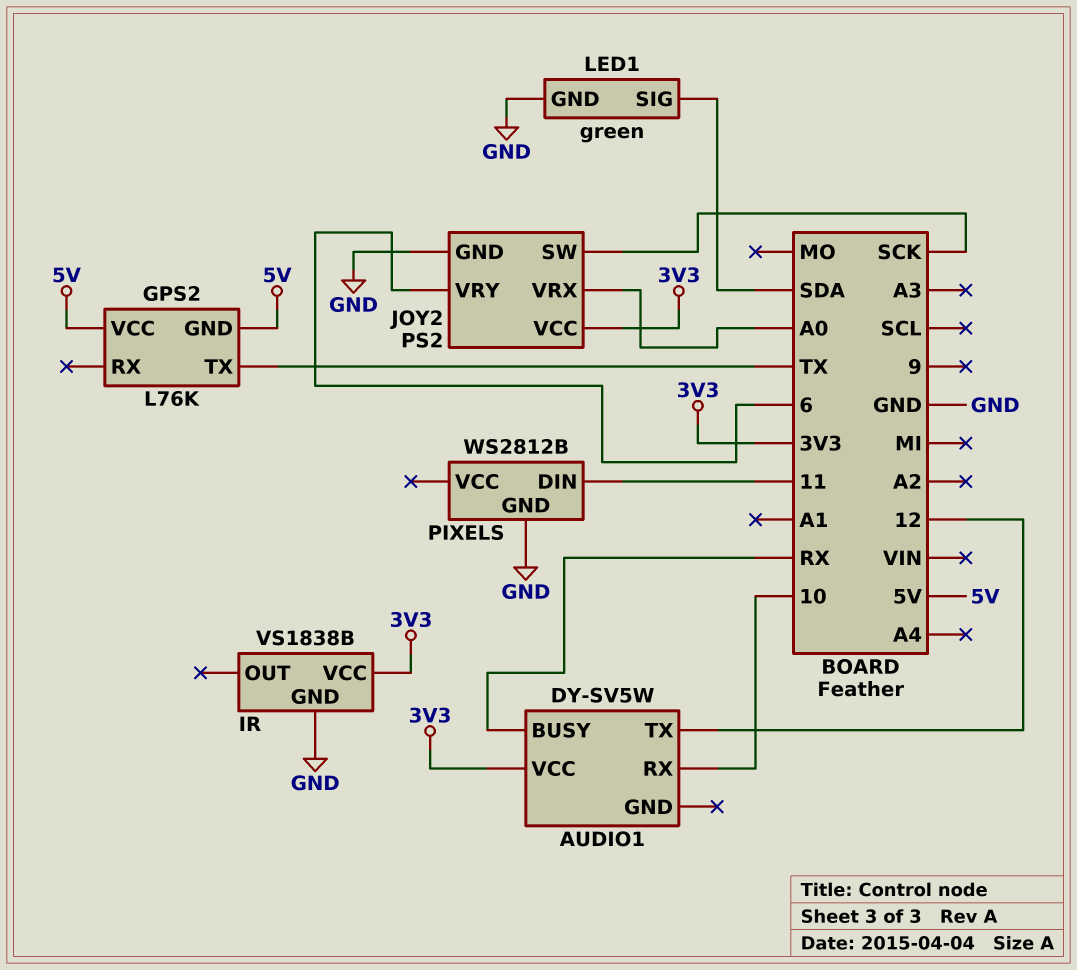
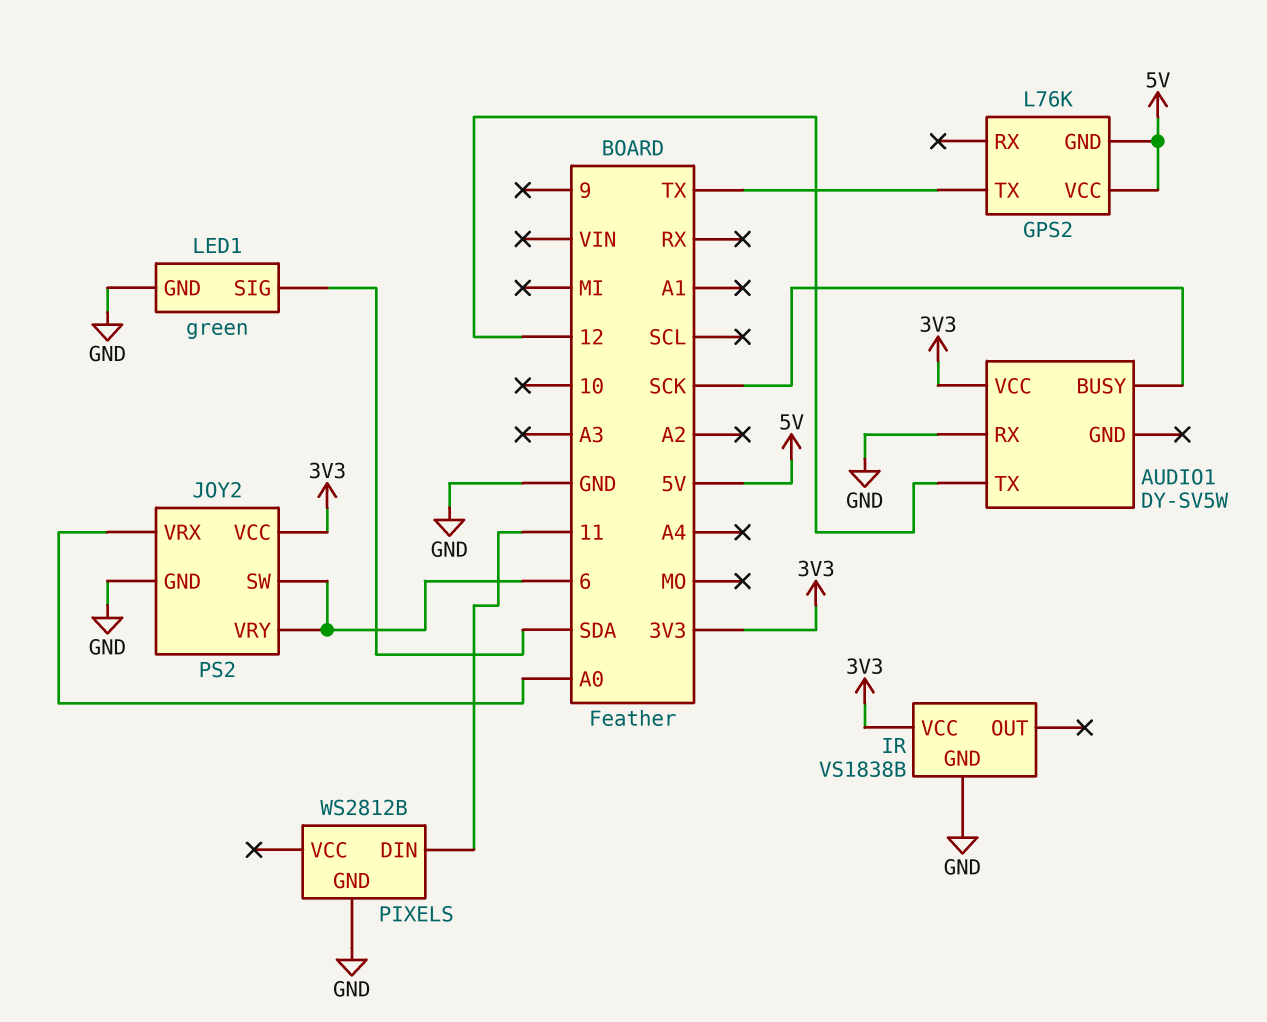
AUDIO1 pin BUSY: RX -> SCK
AUDIO1 pin RX: 10 -> GND
JOY2 pin SW: SCK -> 6

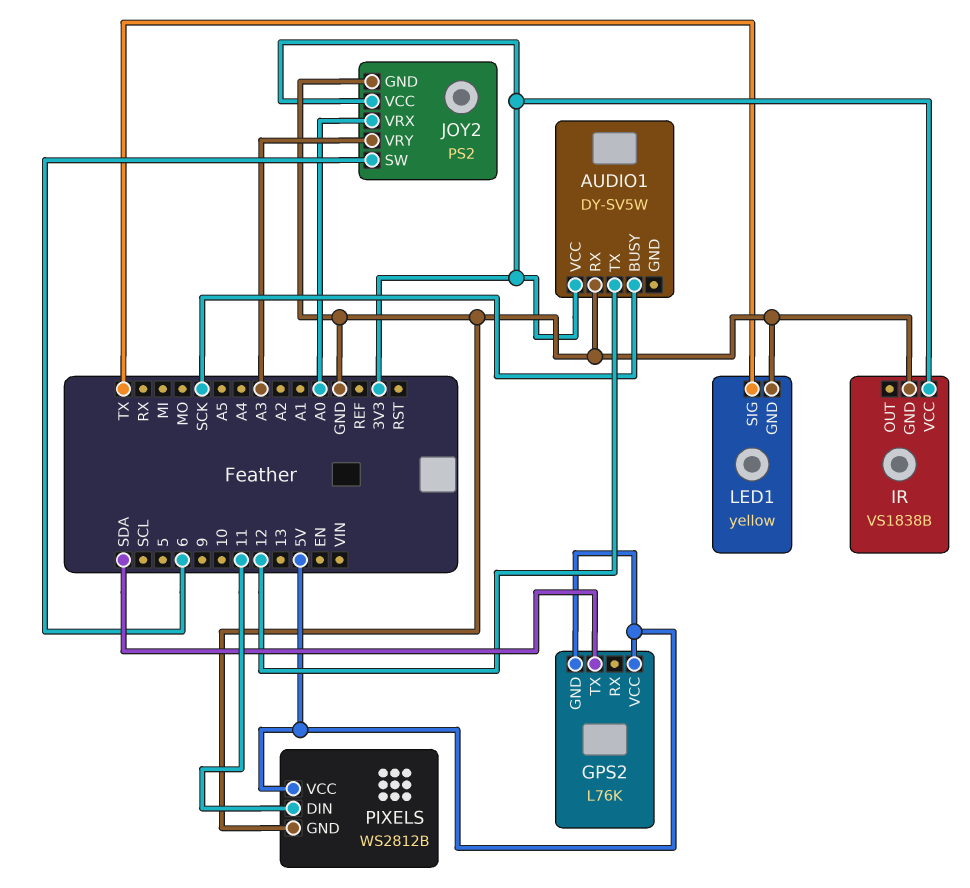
GPS2 pin TX: TX -> SDA
JOY2 pin VRY: 6 -> A3
LED1: green -> yellow
LED1 pin SIG: SDA -> TX
PIXELS pin VCC: none -> 5V

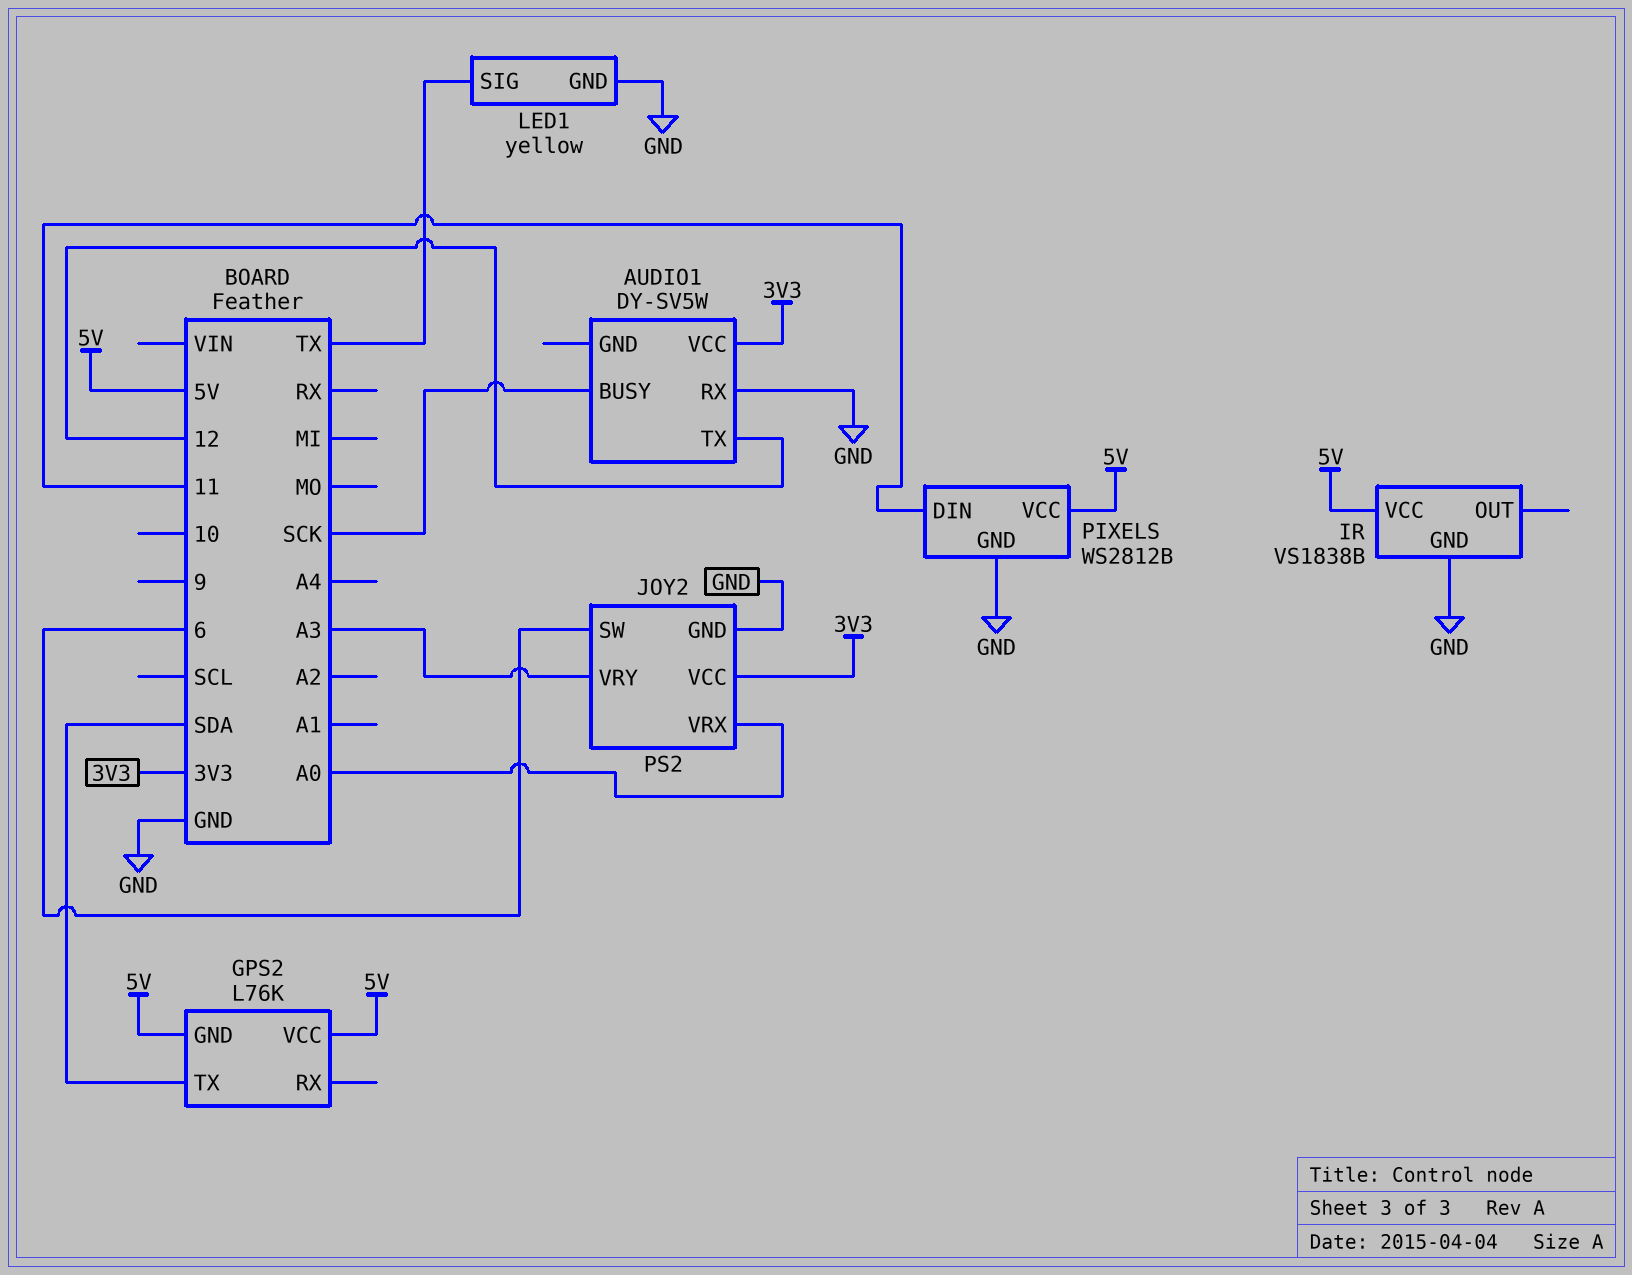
IR pin VCC: 3V3 -> 5V

